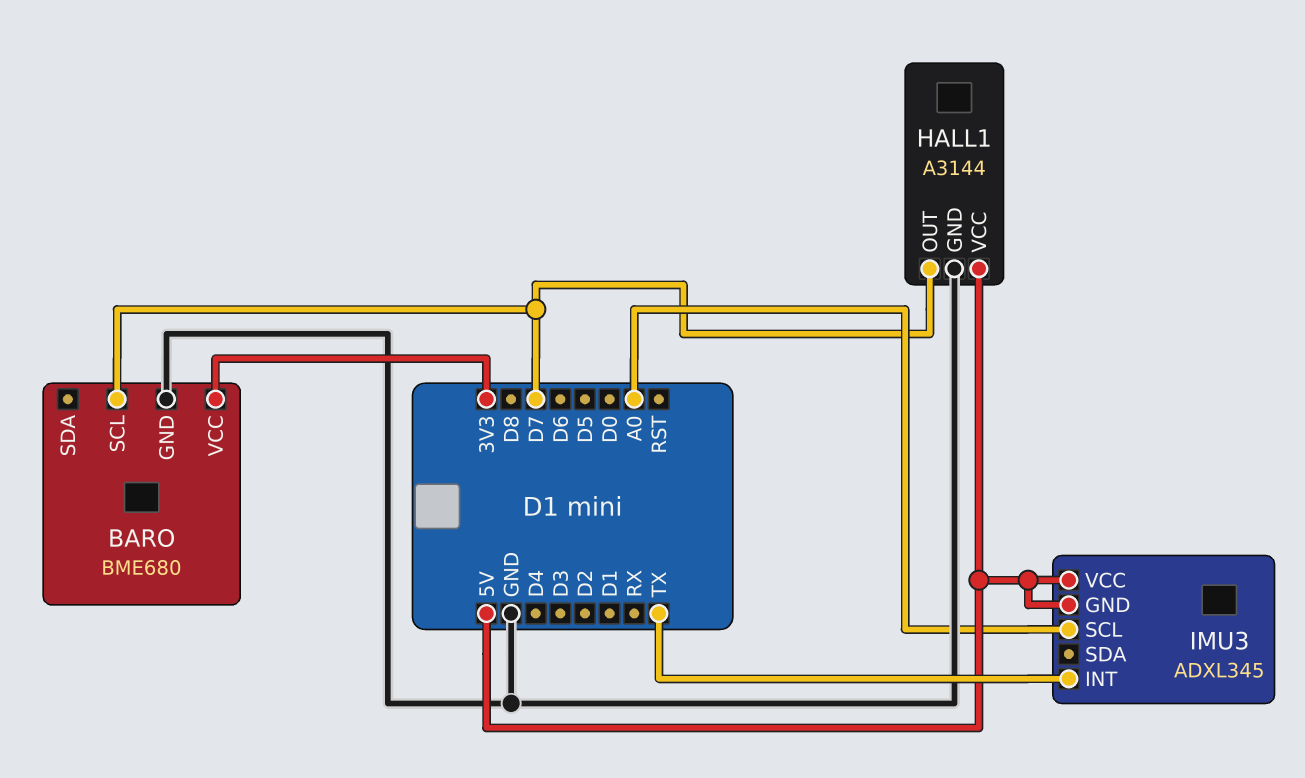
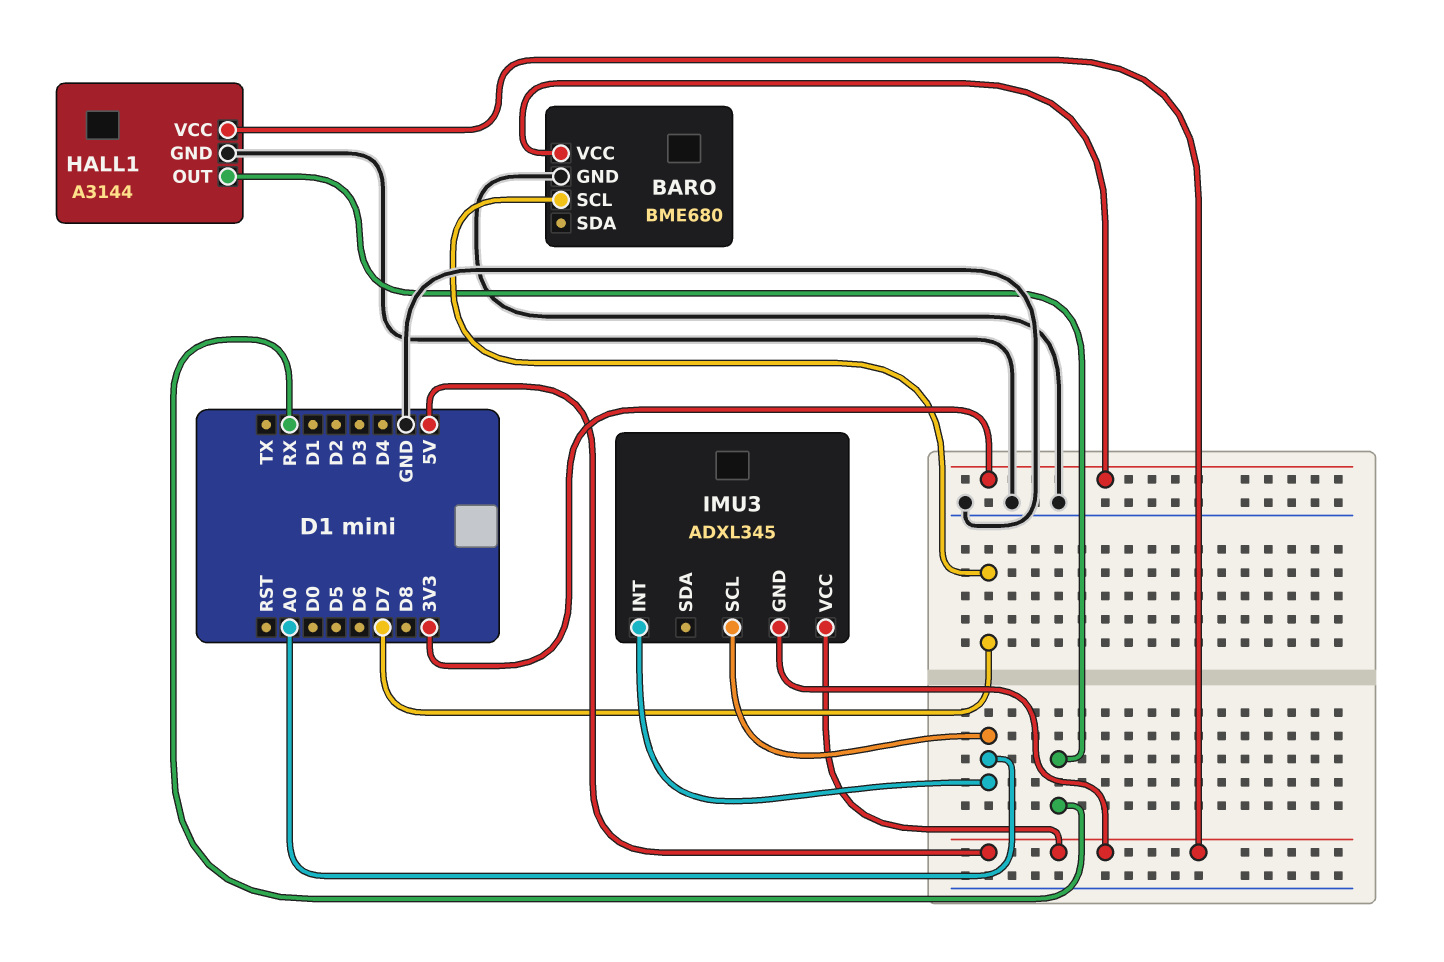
HALL1 pin OUT: D7 -> RX
IMU3 pin INT: TX -> A0

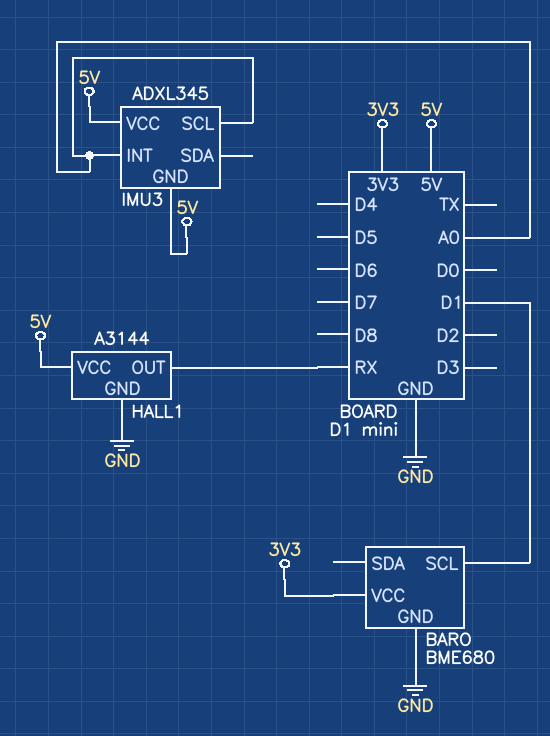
BARO pin SCL: D7 -> D1

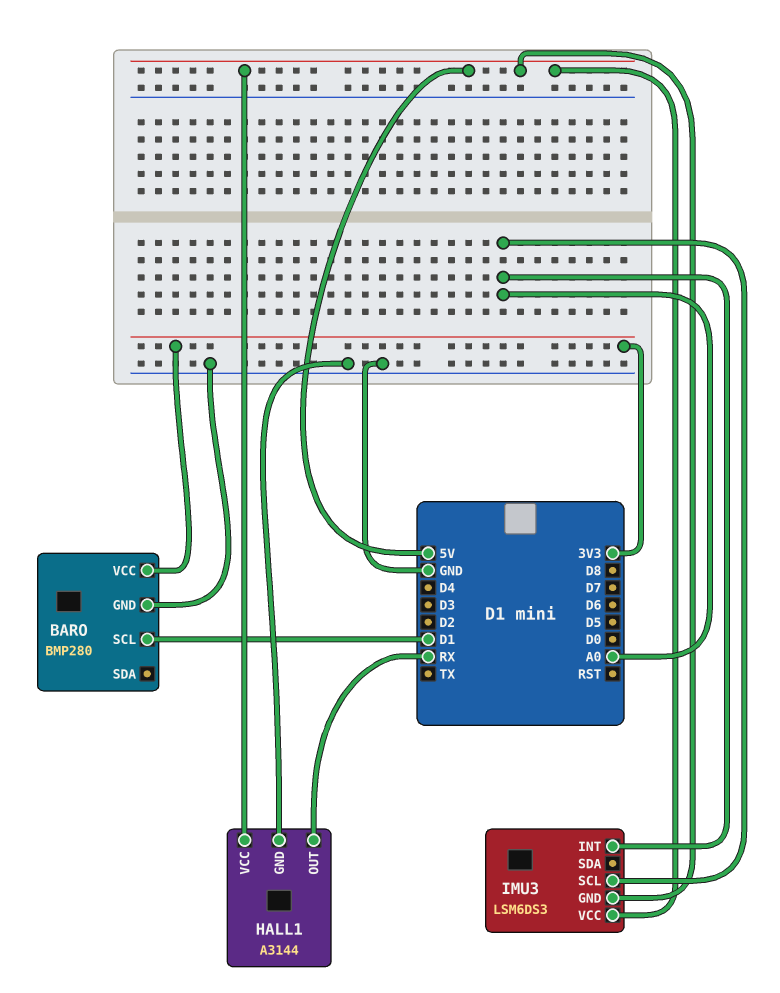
BARO: BME680 -> BMP280
IMU3: ADXL345 -> LSM6DS3

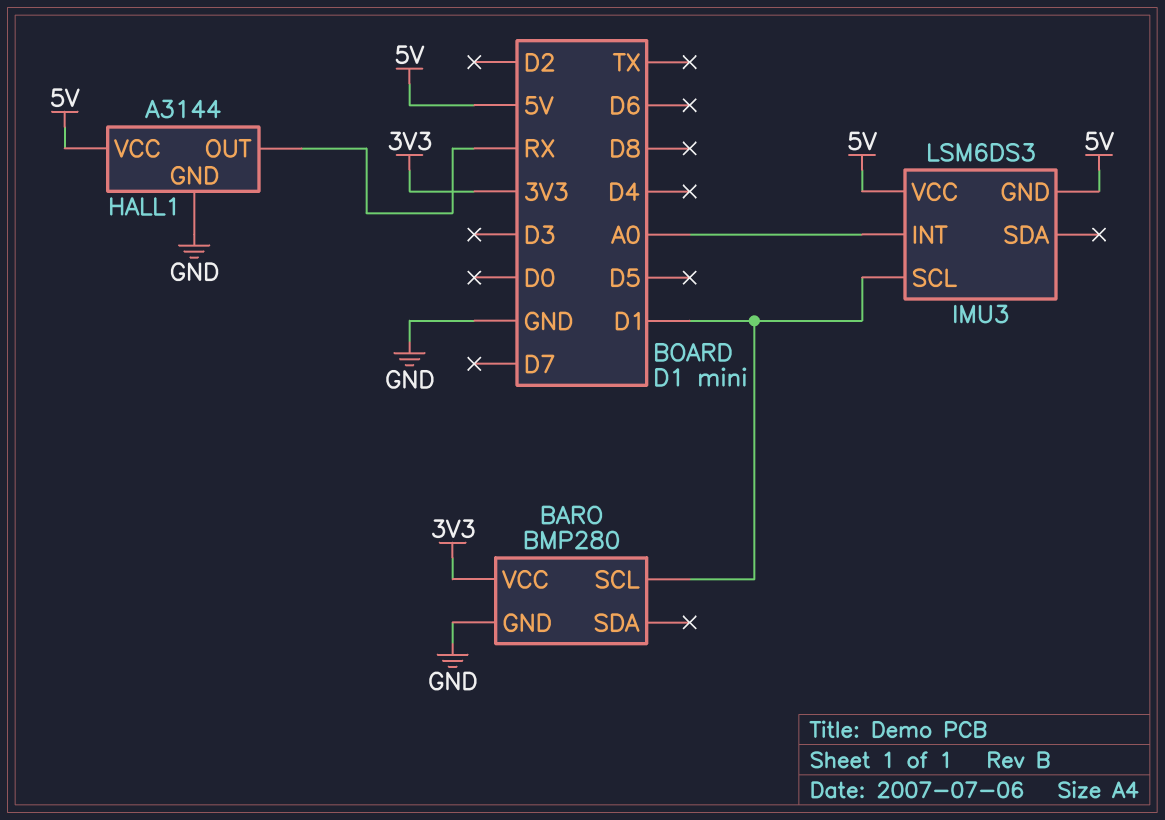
IMU3 pin SCL: A0 -> D1

